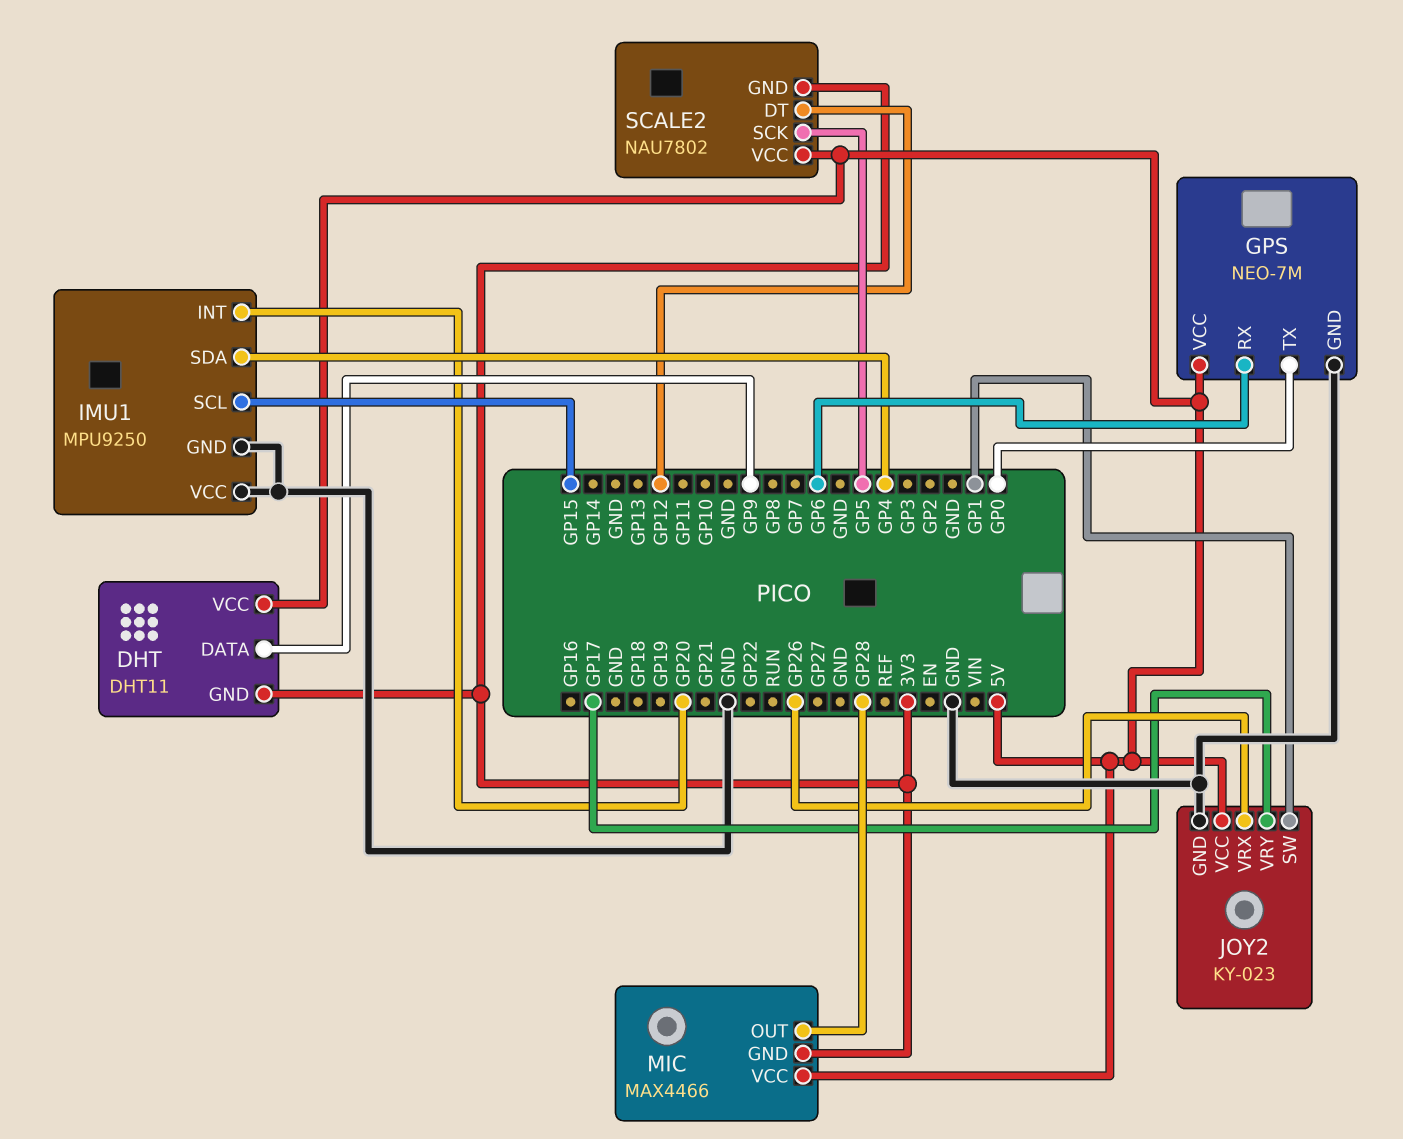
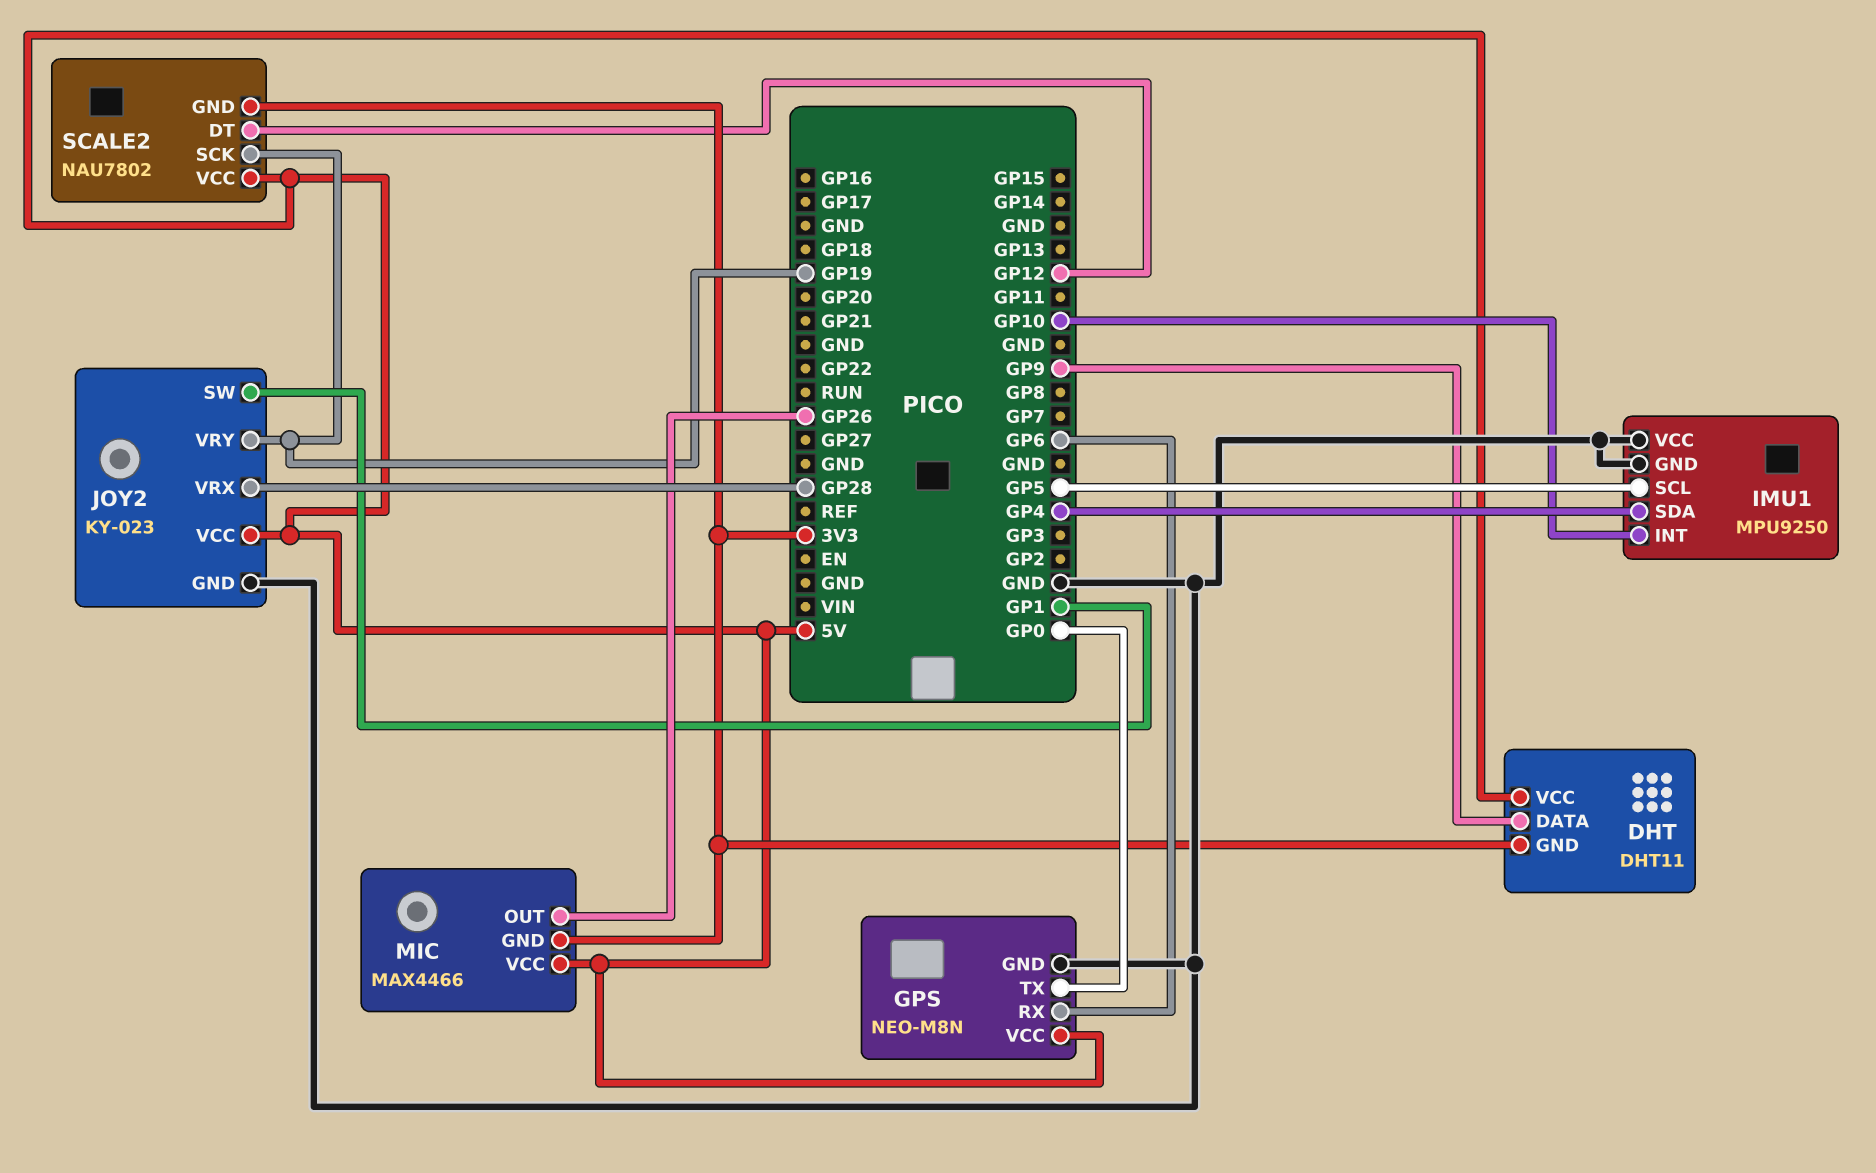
GPS: NEO-7M -> NEO-M8N
IMU1 pin INT: GP20 -> GP10
IMU1 pin SCL: GP15 -> GP5
JOY2 pin VRX: GP26 -> GP28
JOY2 pin VRY: GP17 -> GP19
MIC pin OUT: GP28 -> GP26
SCALE2 pin SCK: GP5 -> GP19

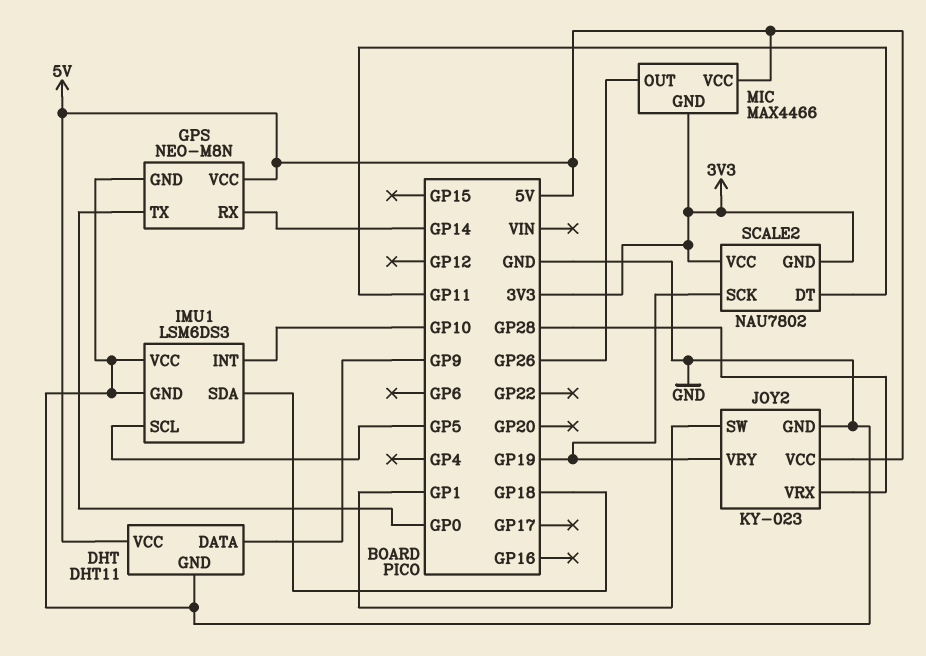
DHT pin GND: 3V3 -> GND
GPS pin RX: GP6 -> GP14
IMU1: MPU9250 -> LSM6DS3
IMU1 pin SDA: GP4 -> GP18
SCALE2 pin DT: GP12 -> GP11
SCALE2 pin VCC: 5V -> 3V3

